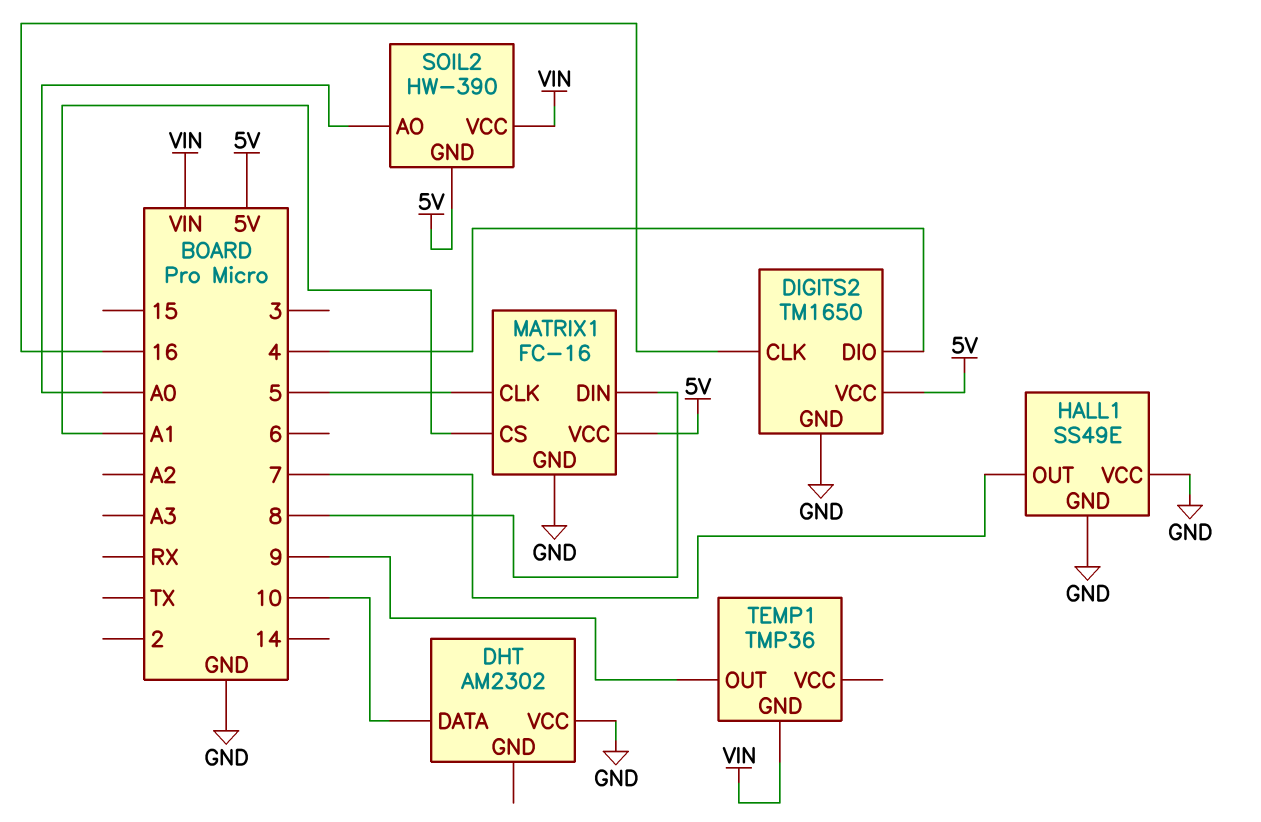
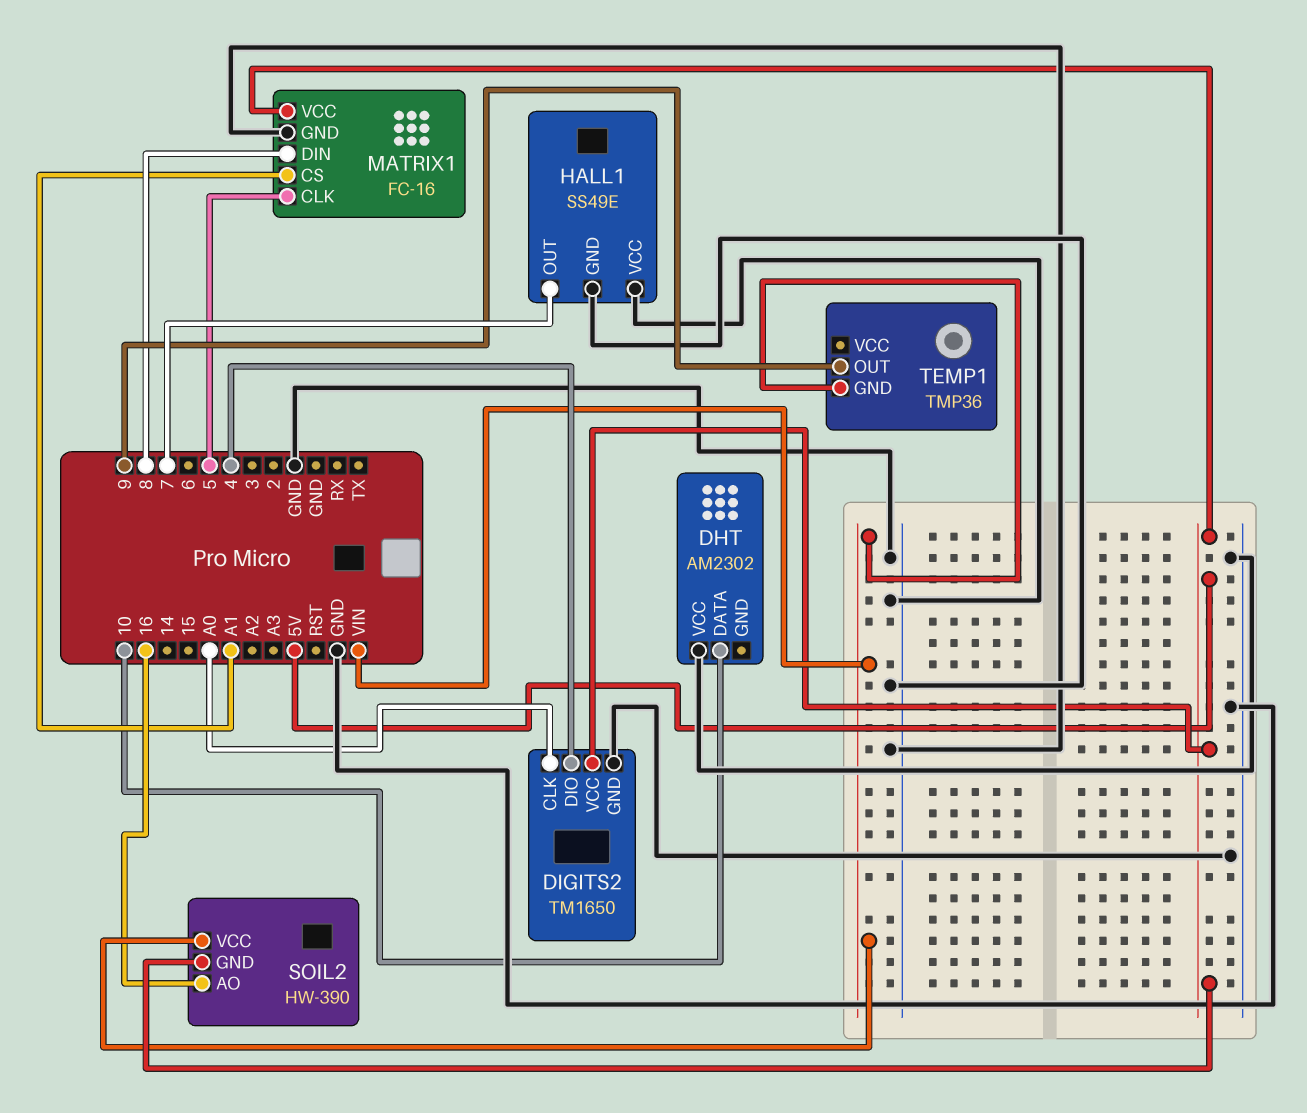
DIGITS2 pin CLK: 16 -> A0
SOIL2 pin AO: A0 -> 16

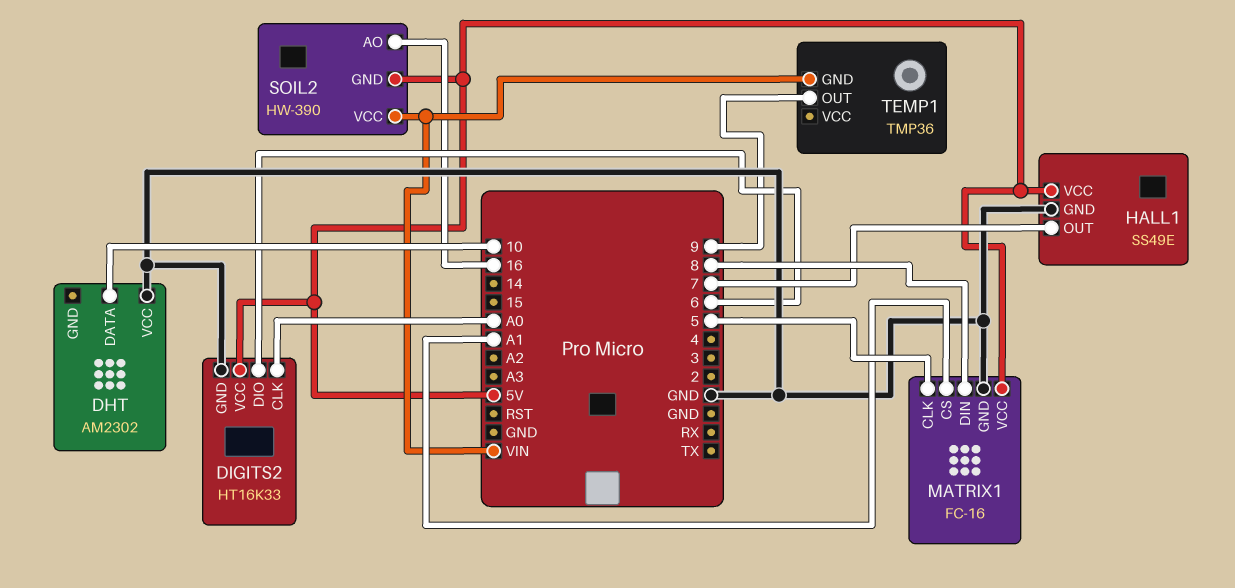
DIGITS2: TM1650 -> HT16K33
DIGITS2 pin DIO: 4 -> 6
HALL1 pin VCC: GND -> 5V

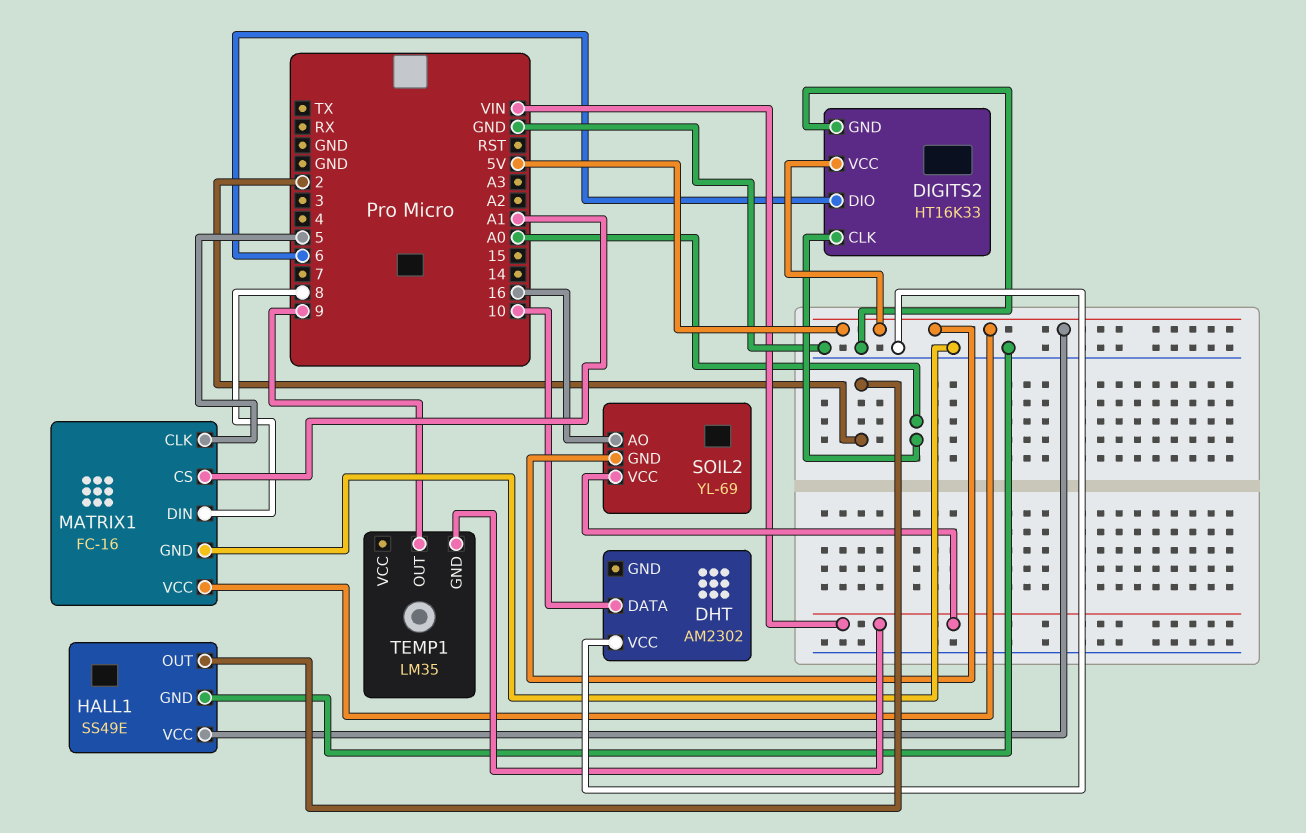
HALL1 pin OUT: 7 -> 2
SOIL2: HW-390 -> YL-69
TEMP1: TMP36 -> LM35

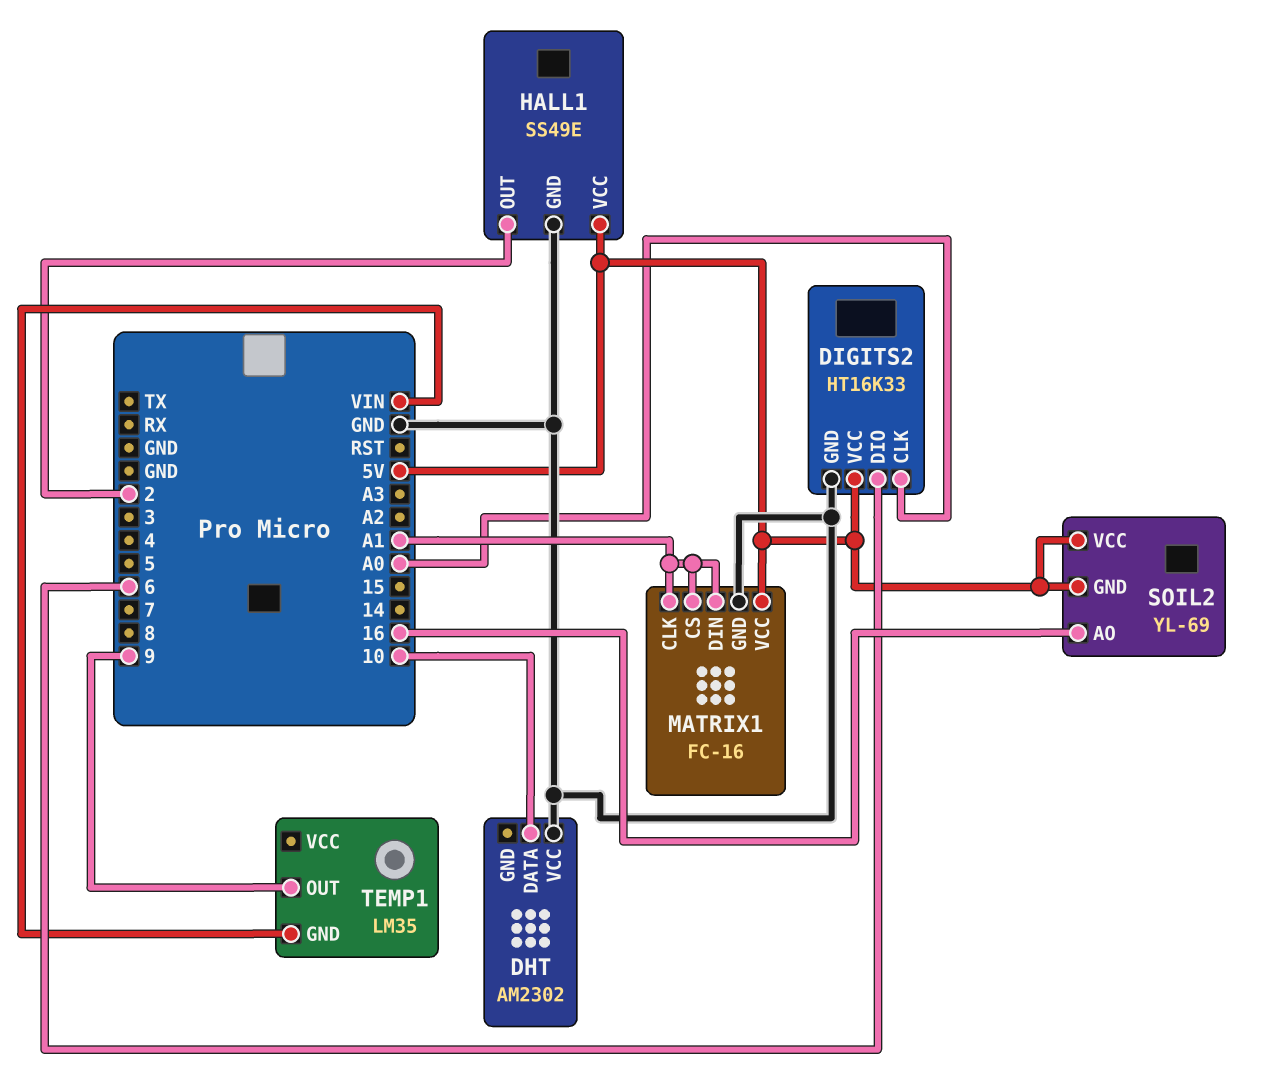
MATRIX1 pin CLK: 5 -> A1
MATRIX1 pin DIN: 8 -> A1
SOIL2 pin VCC: VIN -> 5V

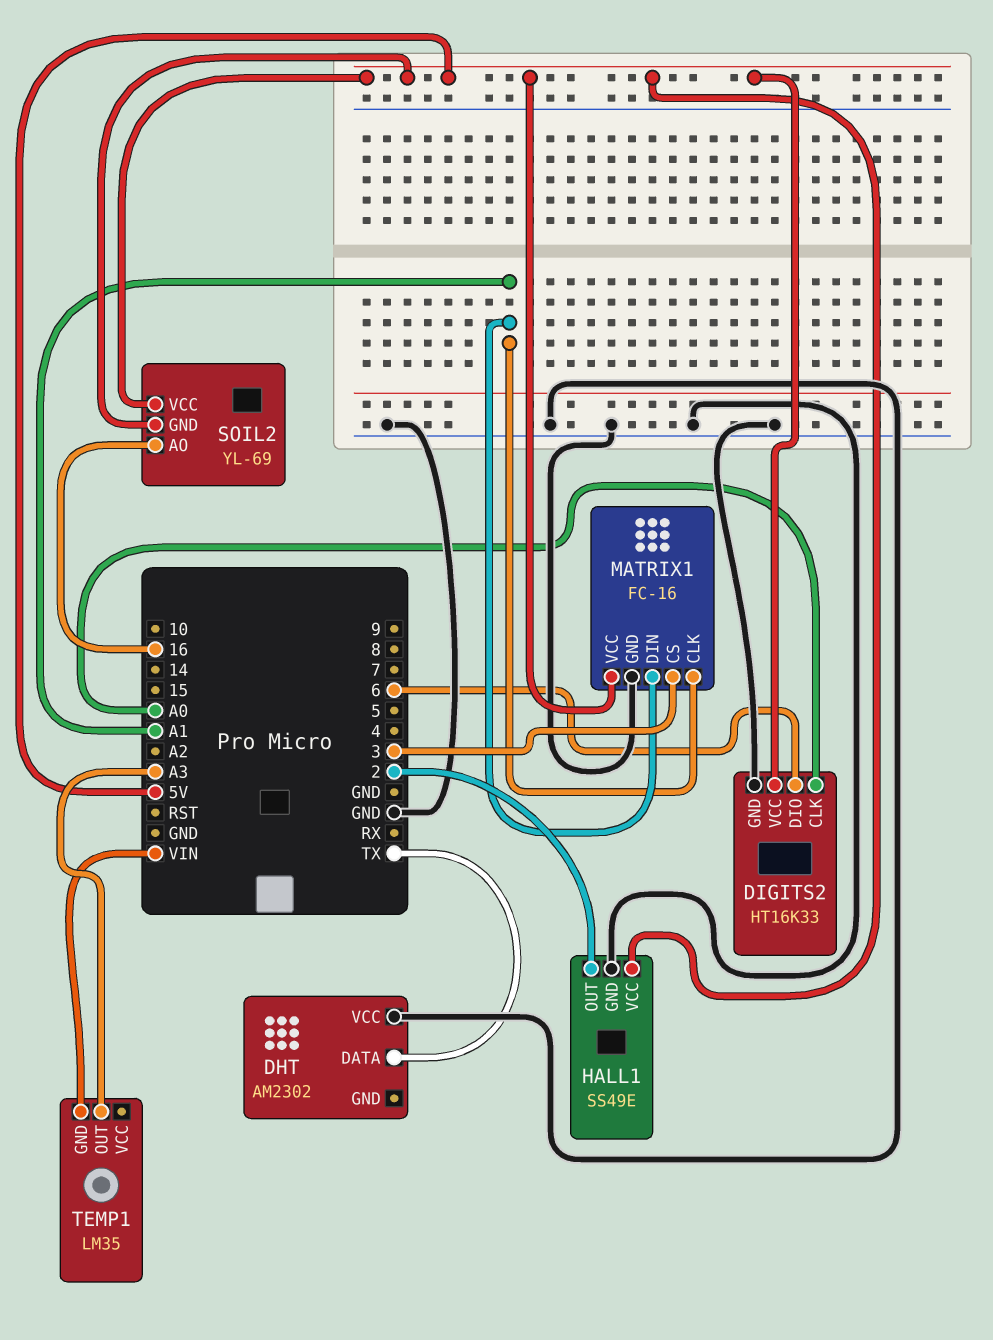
DHT pin DATA: 10 -> TX
MATRIX1 pin CS: A1 -> 3
TEMP1 pin OUT: 9 -> A3

